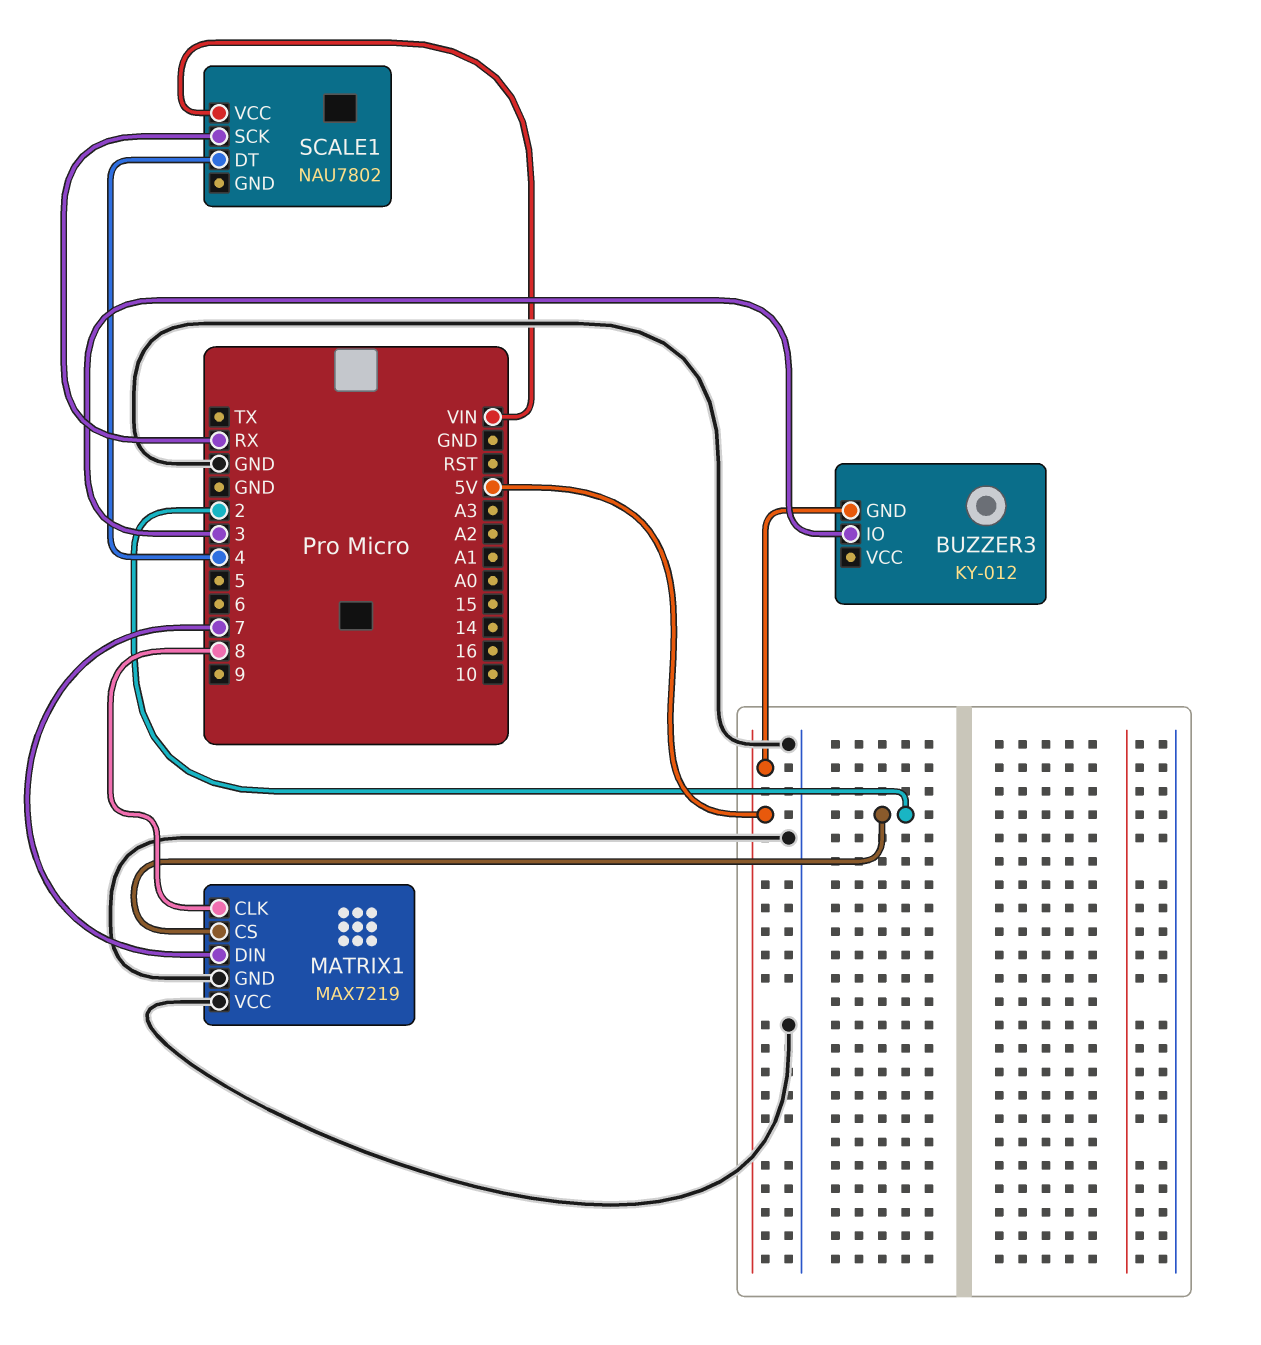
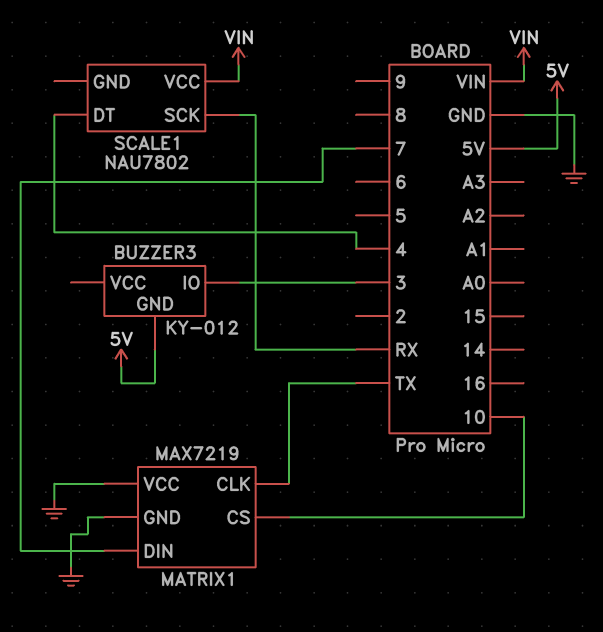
MATRIX1 pin CLK: 8 -> TX
MATRIX1 pin CS: 2 -> 10

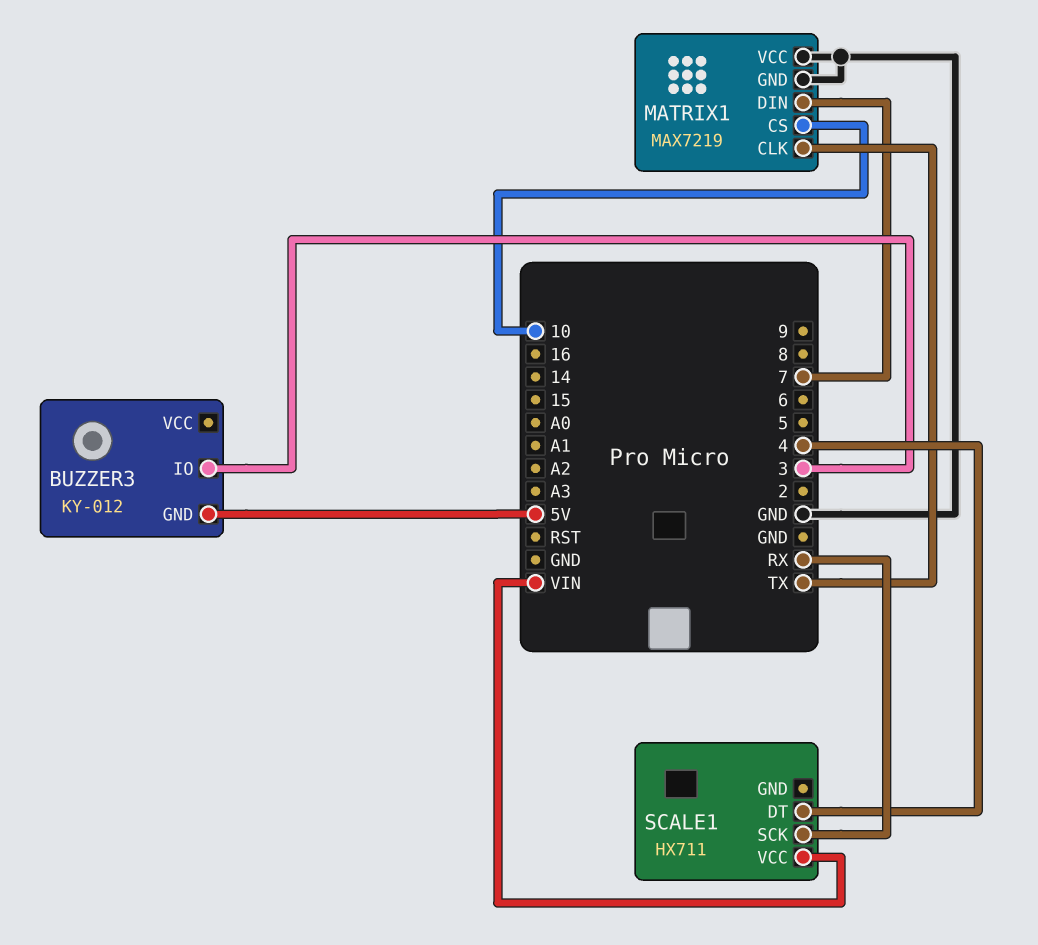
SCALE1: NAU7802 -> HX711

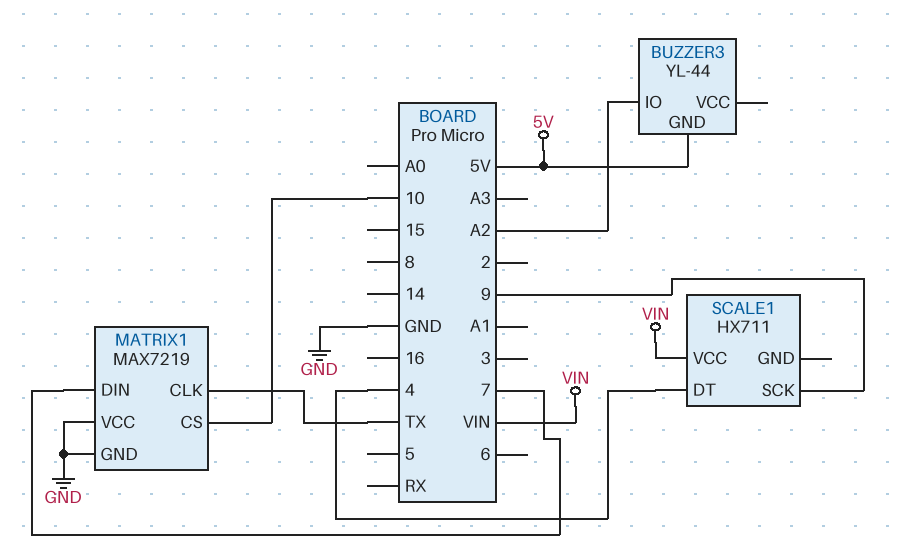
BUZZER3: KY-012 -> YL-44
BUZZER3 pin IO: 3 -> A2
SCALE1 pin SCK: RX -> 9

